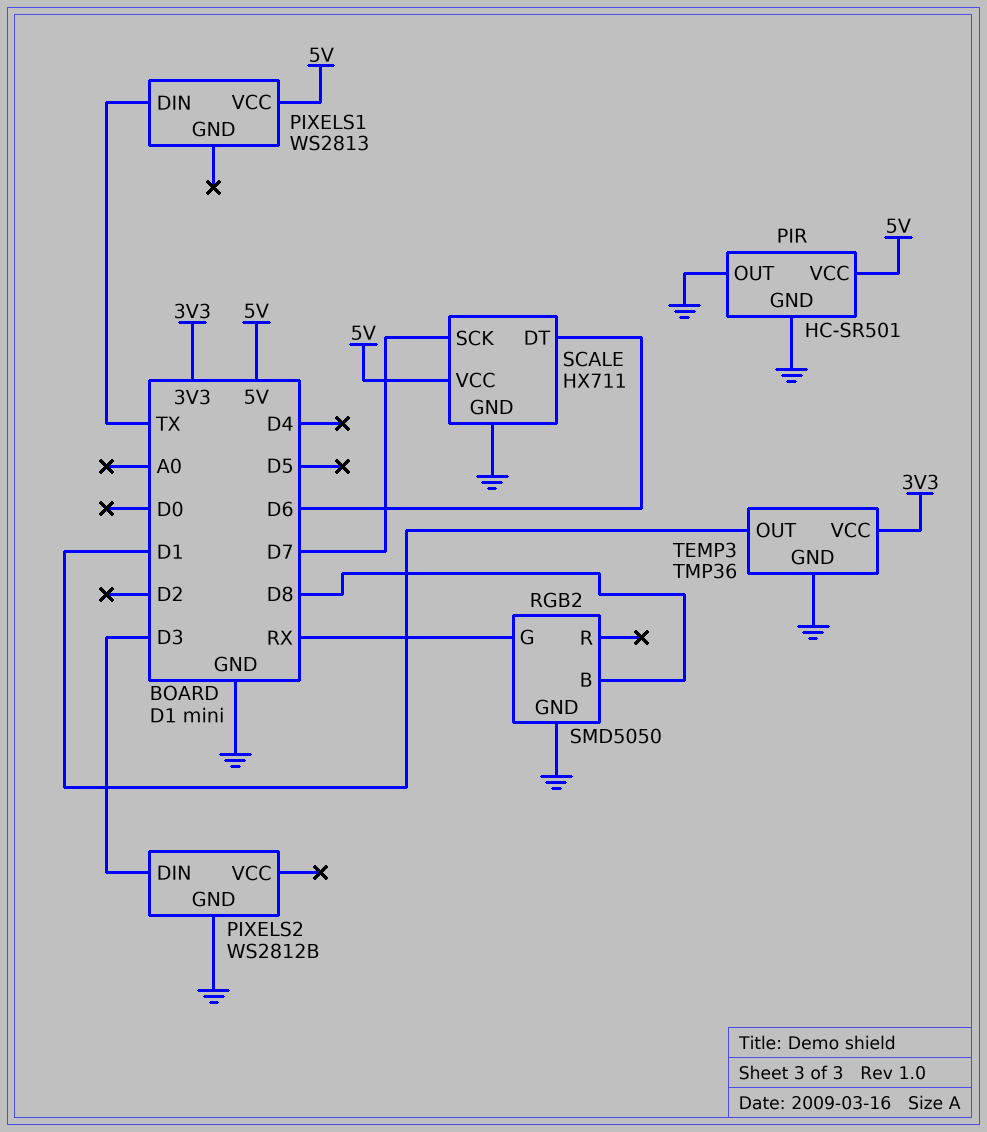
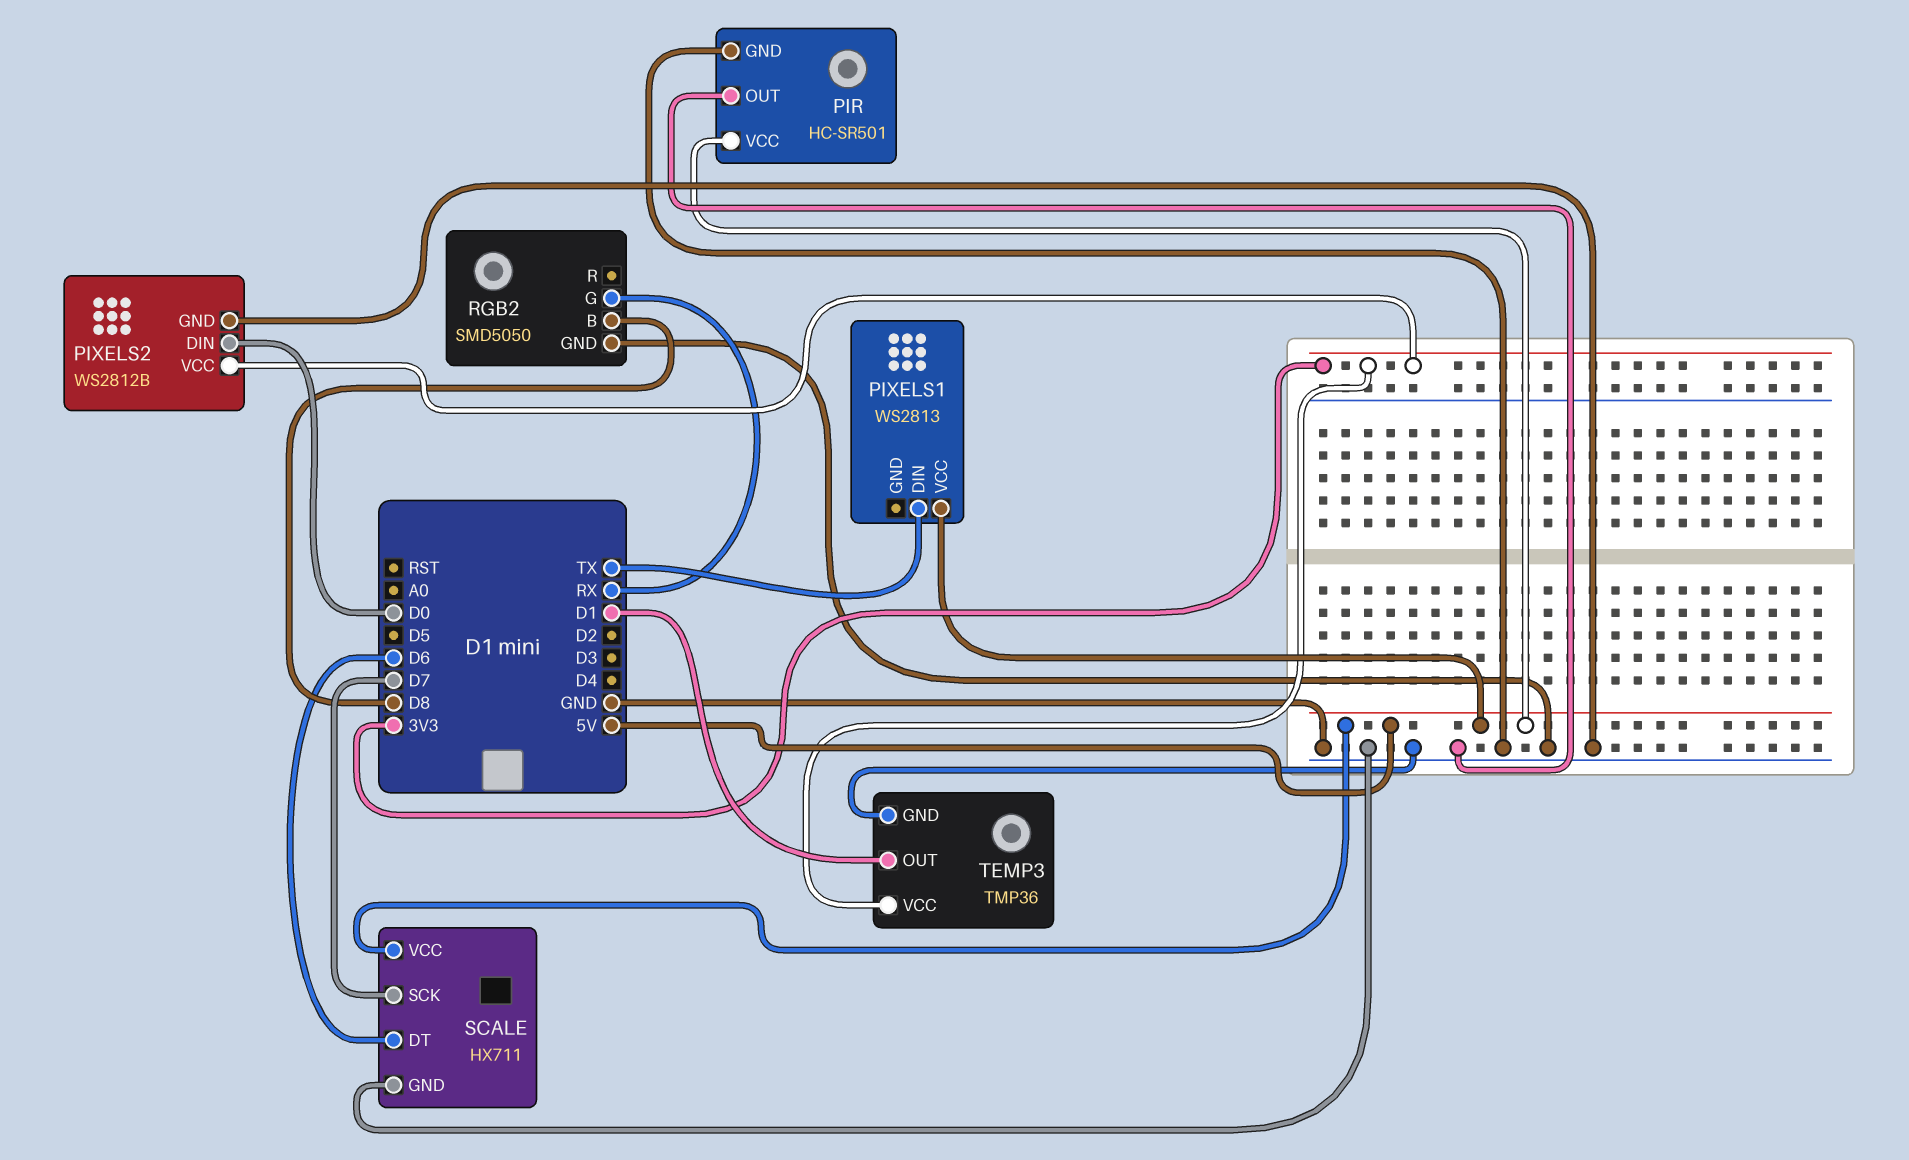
PIXELS2 pin DIN: D3 -> D0
PIXELS2 pin VCC: none -> 3V3

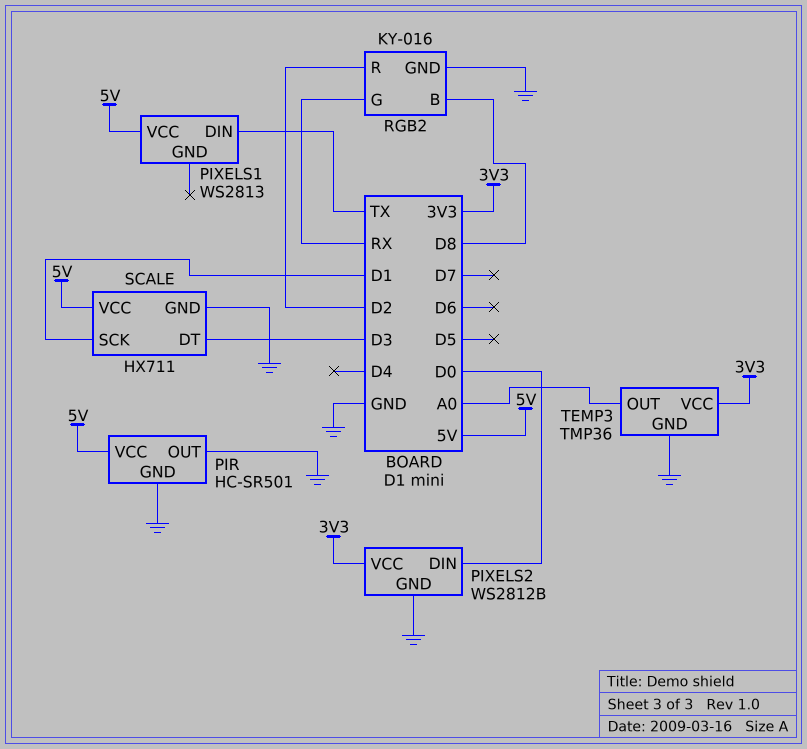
RGB2: SMD5050 -> KY-016
RGB2 pin R: none -> D2
SCALE pin DT: D6 -> D3
SCALE pin SCK: D7 -> D1
TEMP3 pin OUT: D1 -> A0

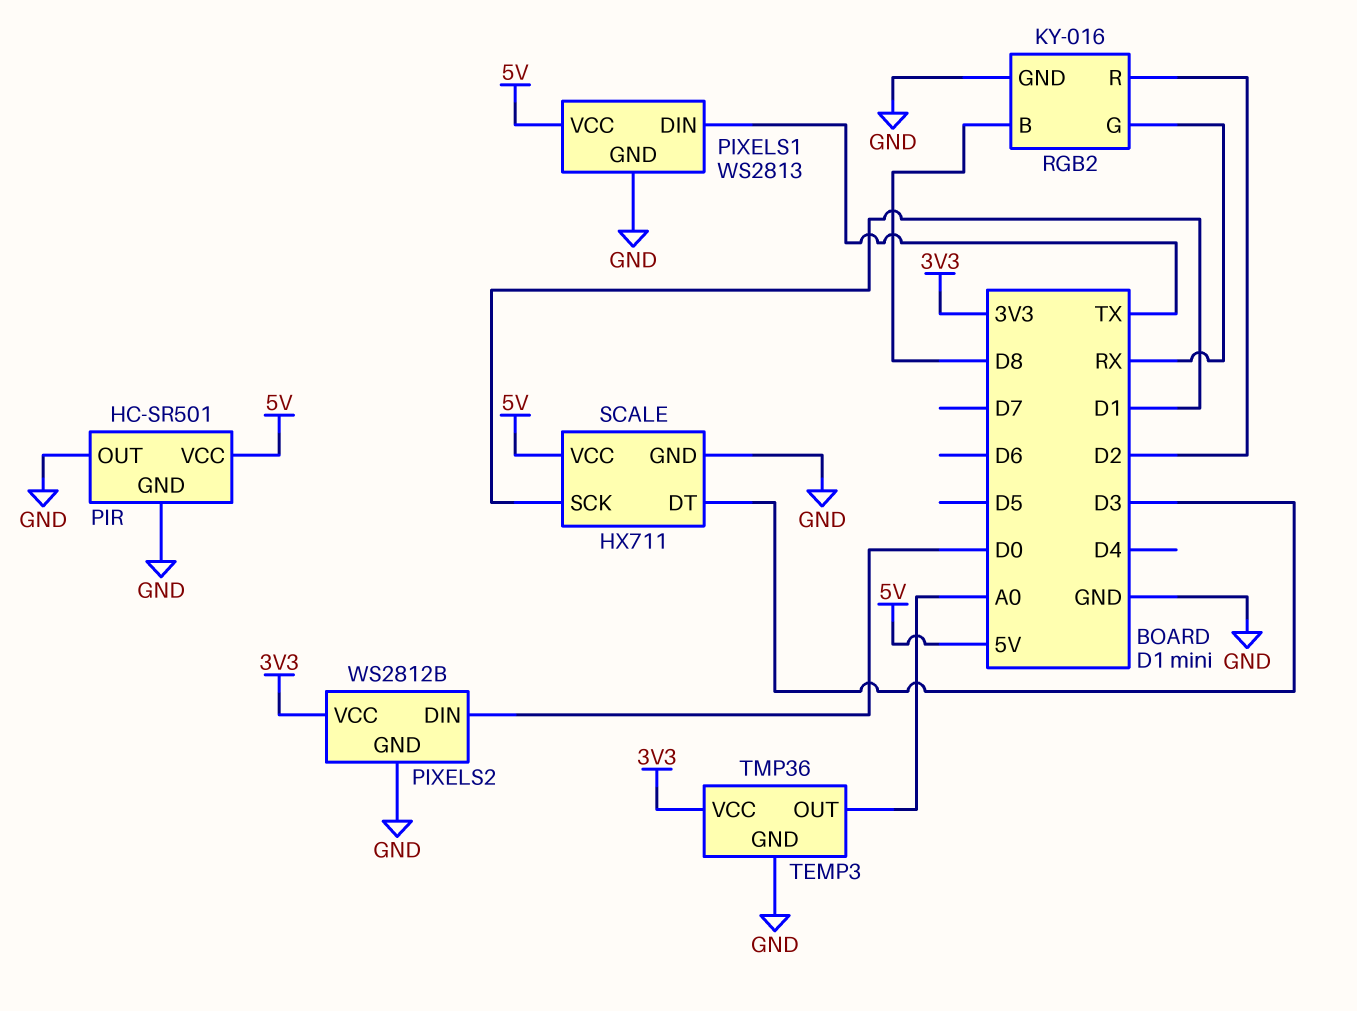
PIXELS1 pin GND: none -> GND

